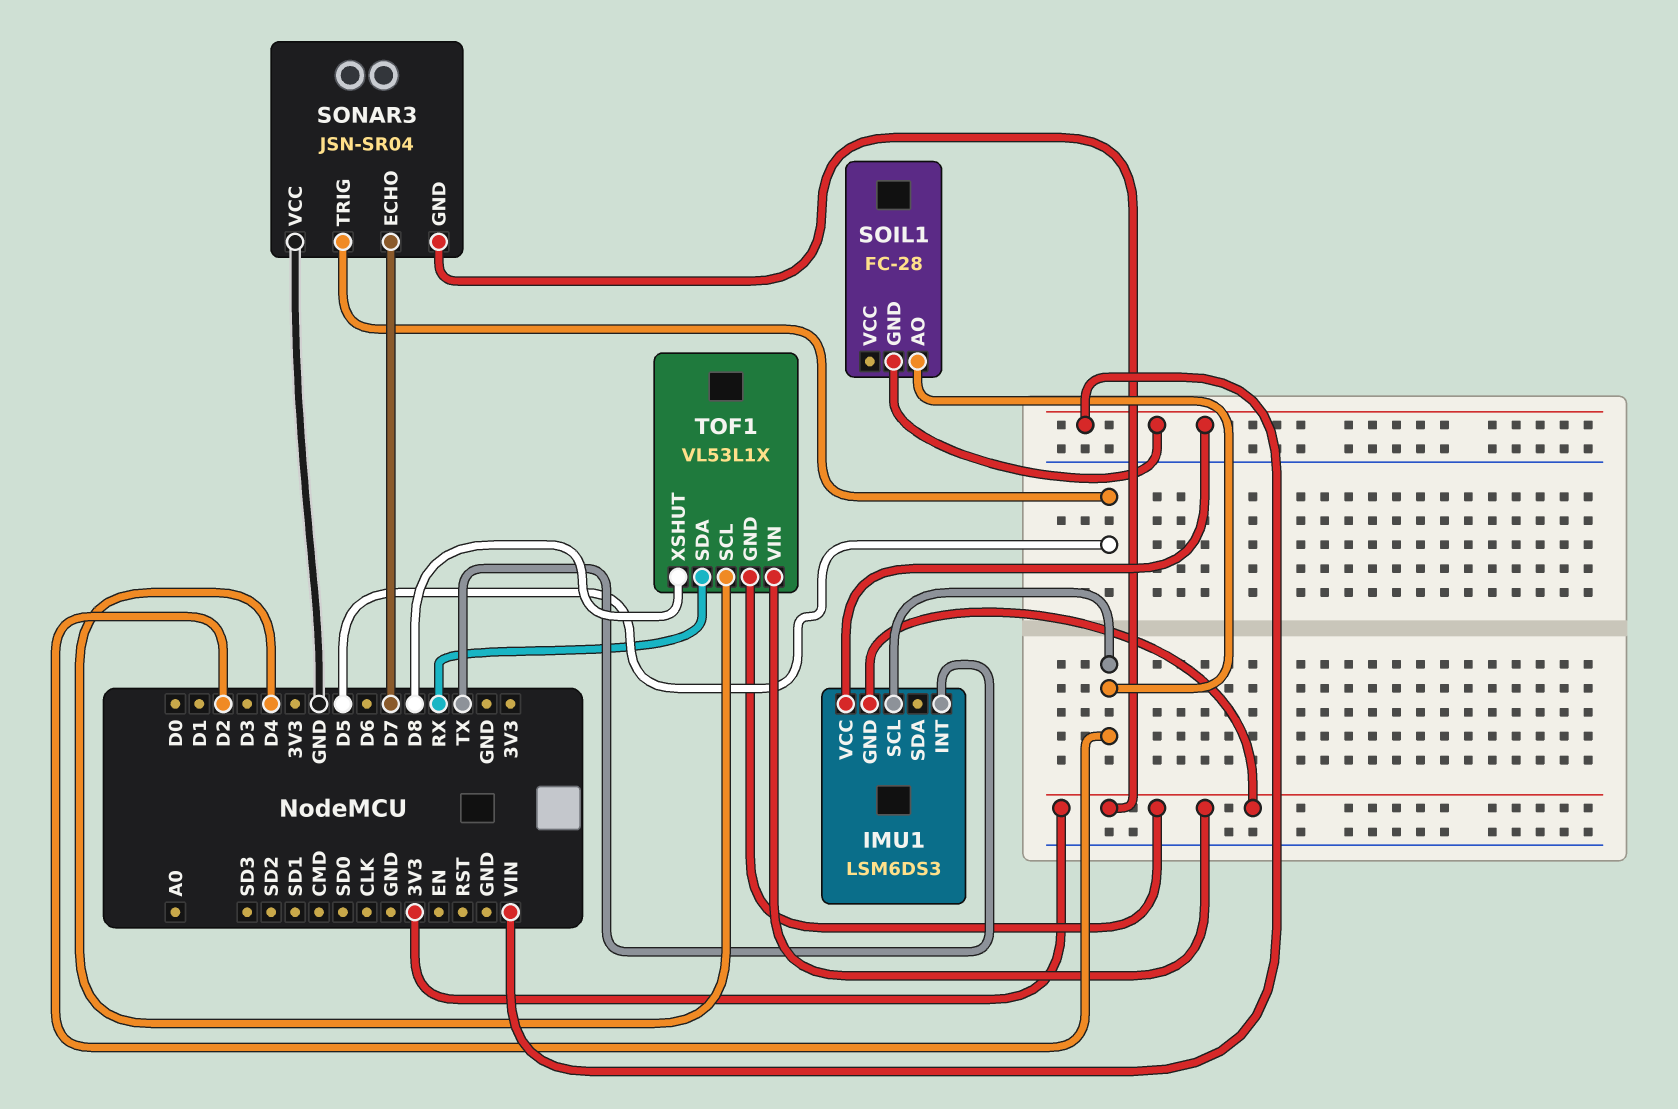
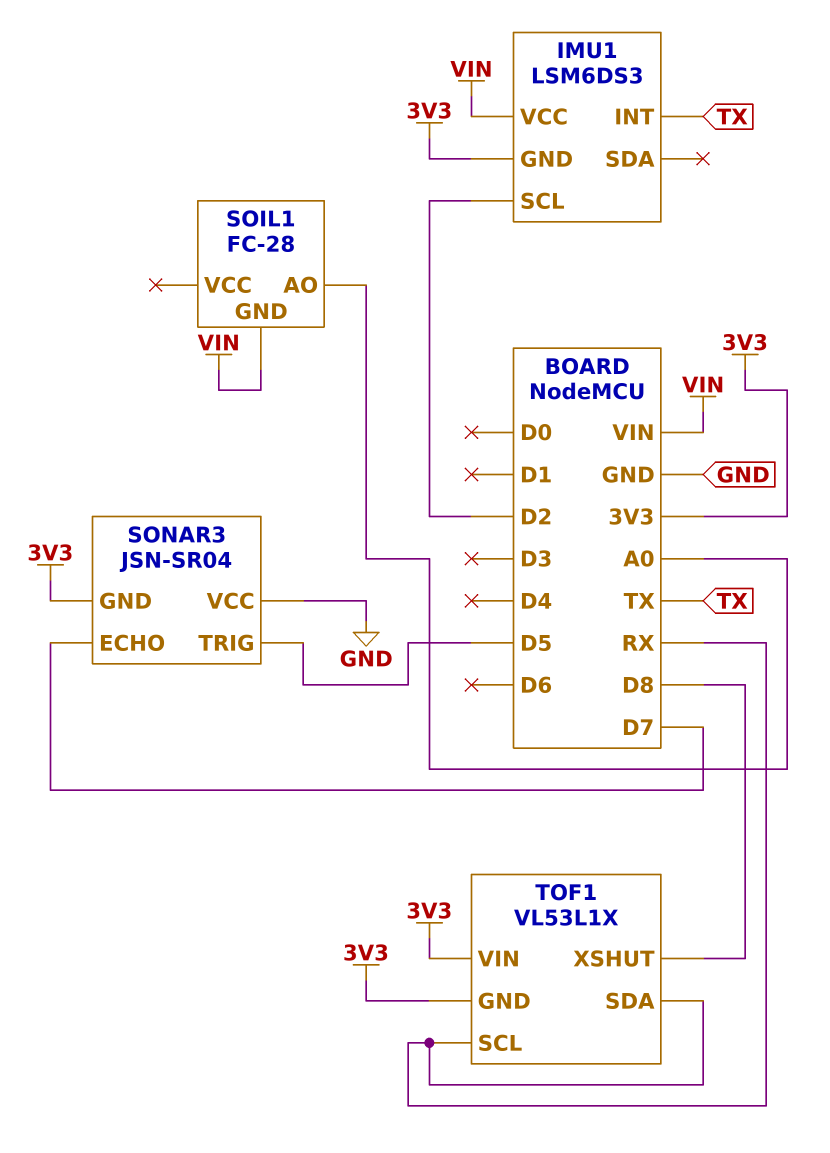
SOIL1 pin AO: D2 -> A0
TOF1 pin SCL: D4 -> RX

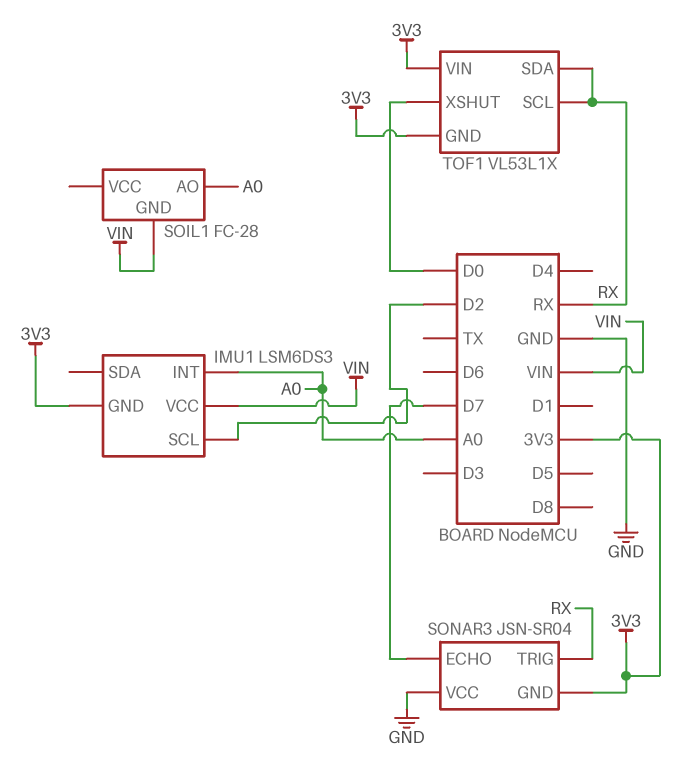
IMU1 pin INT: TX -> A0
SONAR3 pin TRIG: D5 -> RX
TOF1 pin XSHUT: D8 -> D0

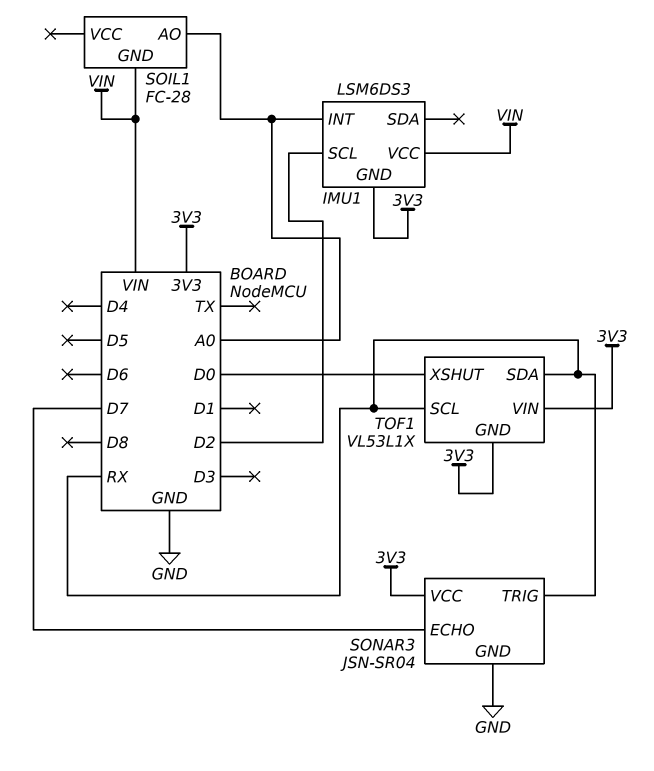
SONAR3 pin GND: 3V3 -> GND
SONAR3 pin VCC: GND -> 3V3

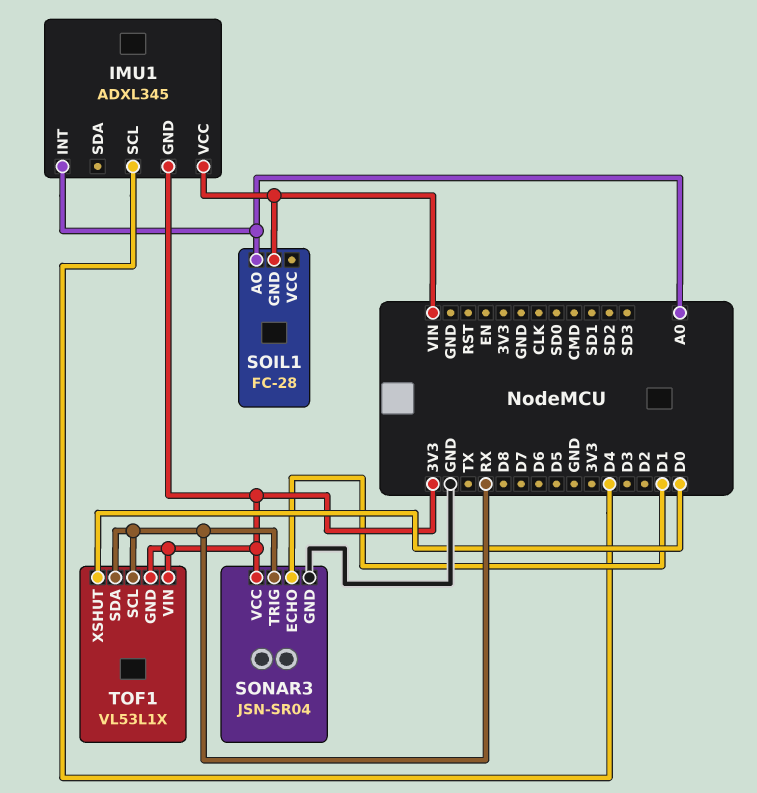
IMU1: LSM6DS3 -> ADXL345
IMU1 pin SCL: D2 -> D4
SONAR3 pin ECHO: D7 -> D1

